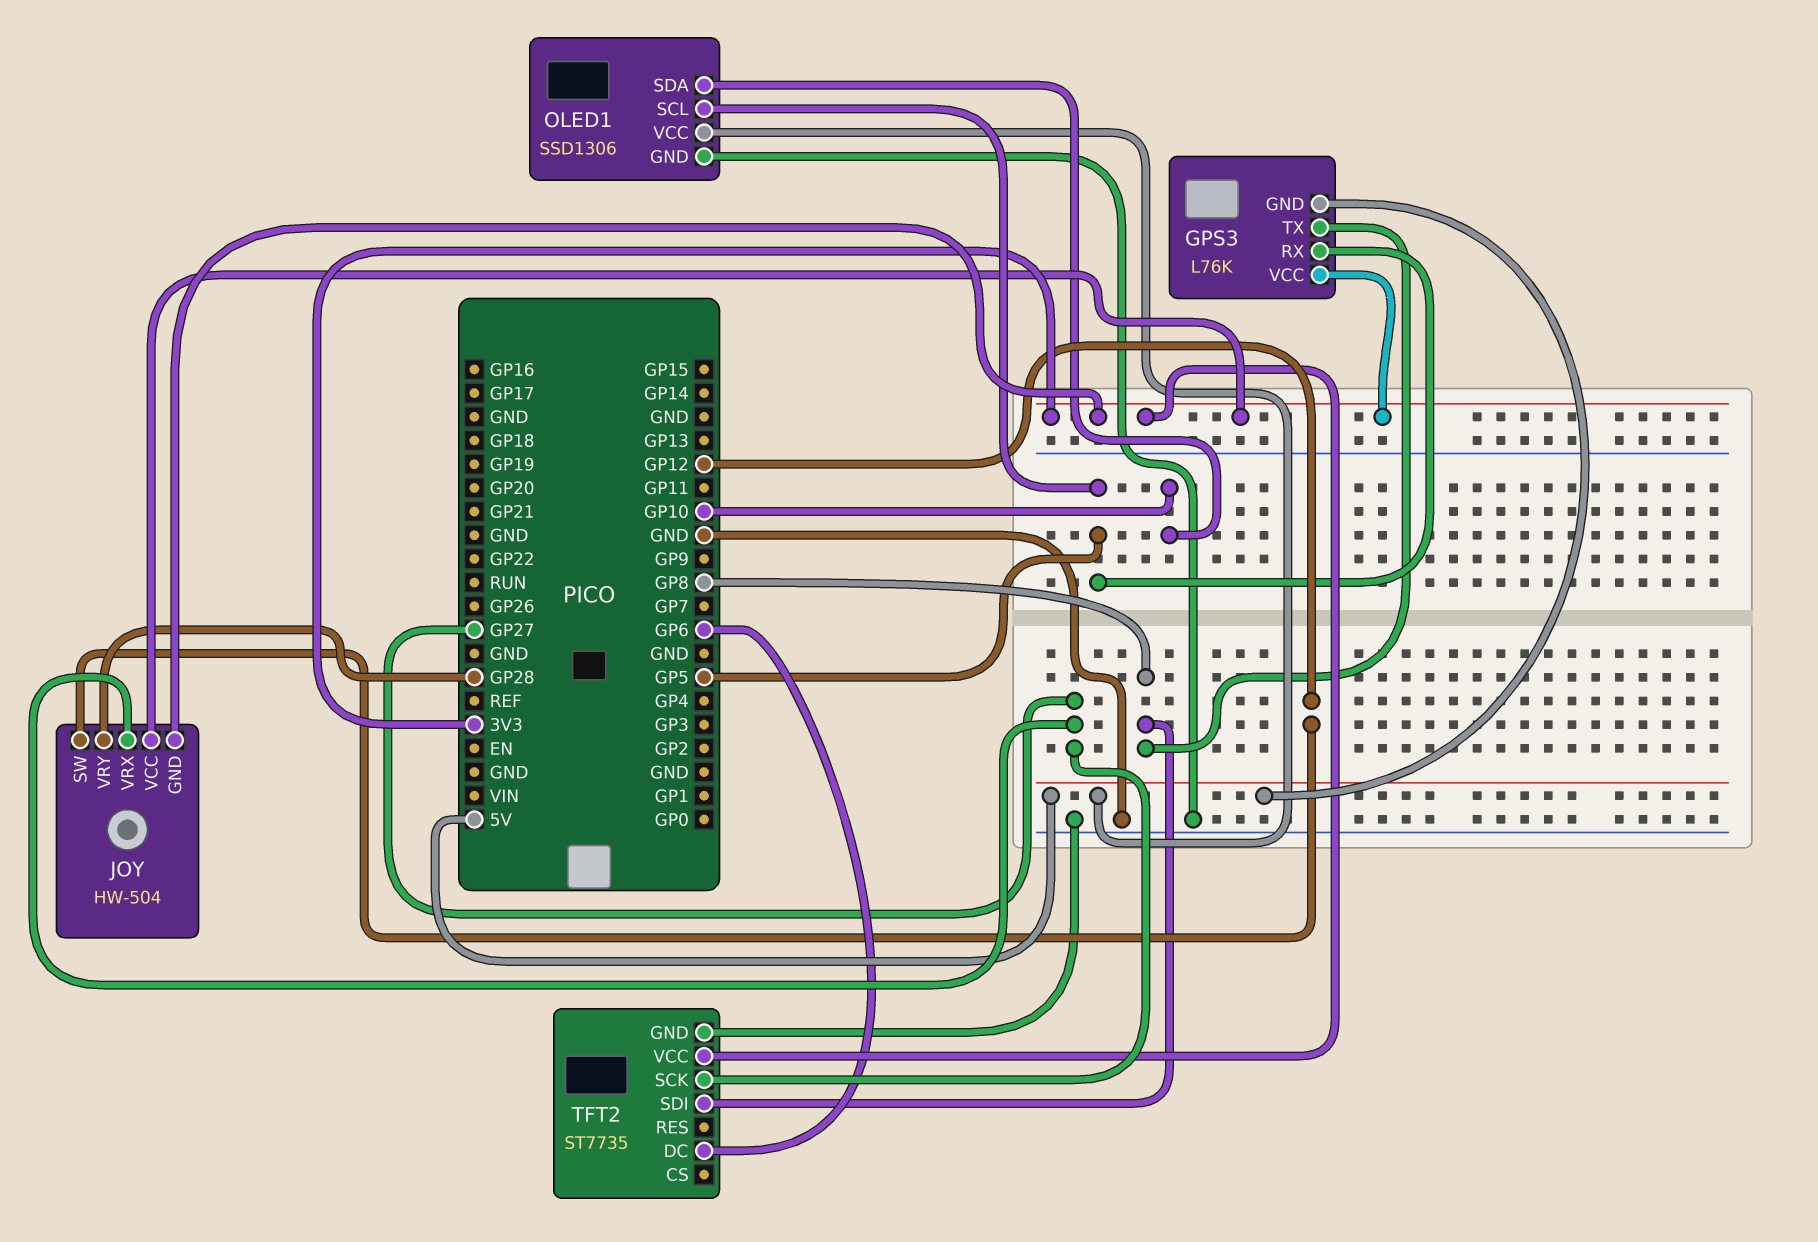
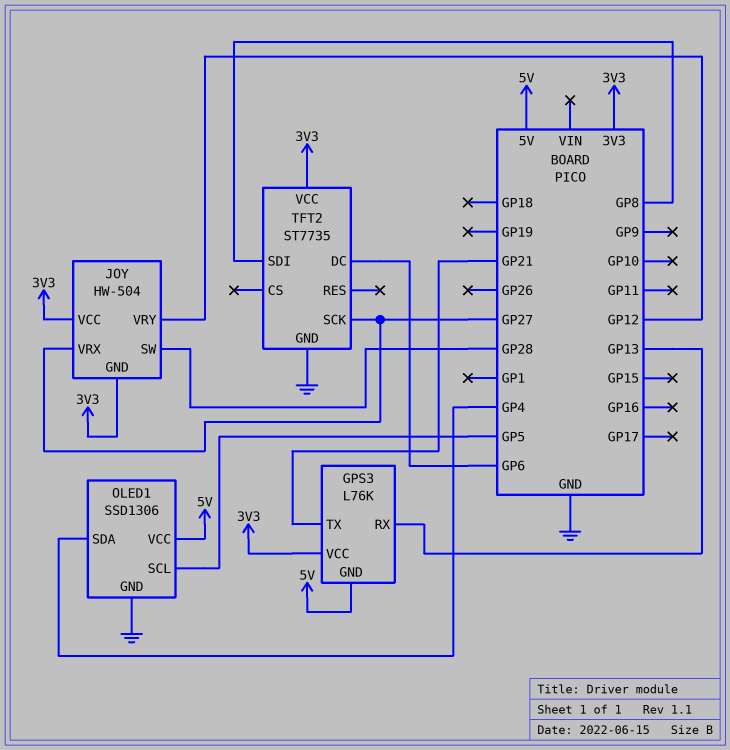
GPS3 pin RX: GP5 -> GP13
GPS3 pin TX: GP8 -> GP21
JOY pin SW: GP12 -> GP28
JOY pin VRY: GP28 -> GP12
OLED1 pin SDA: GP10 -> GP4

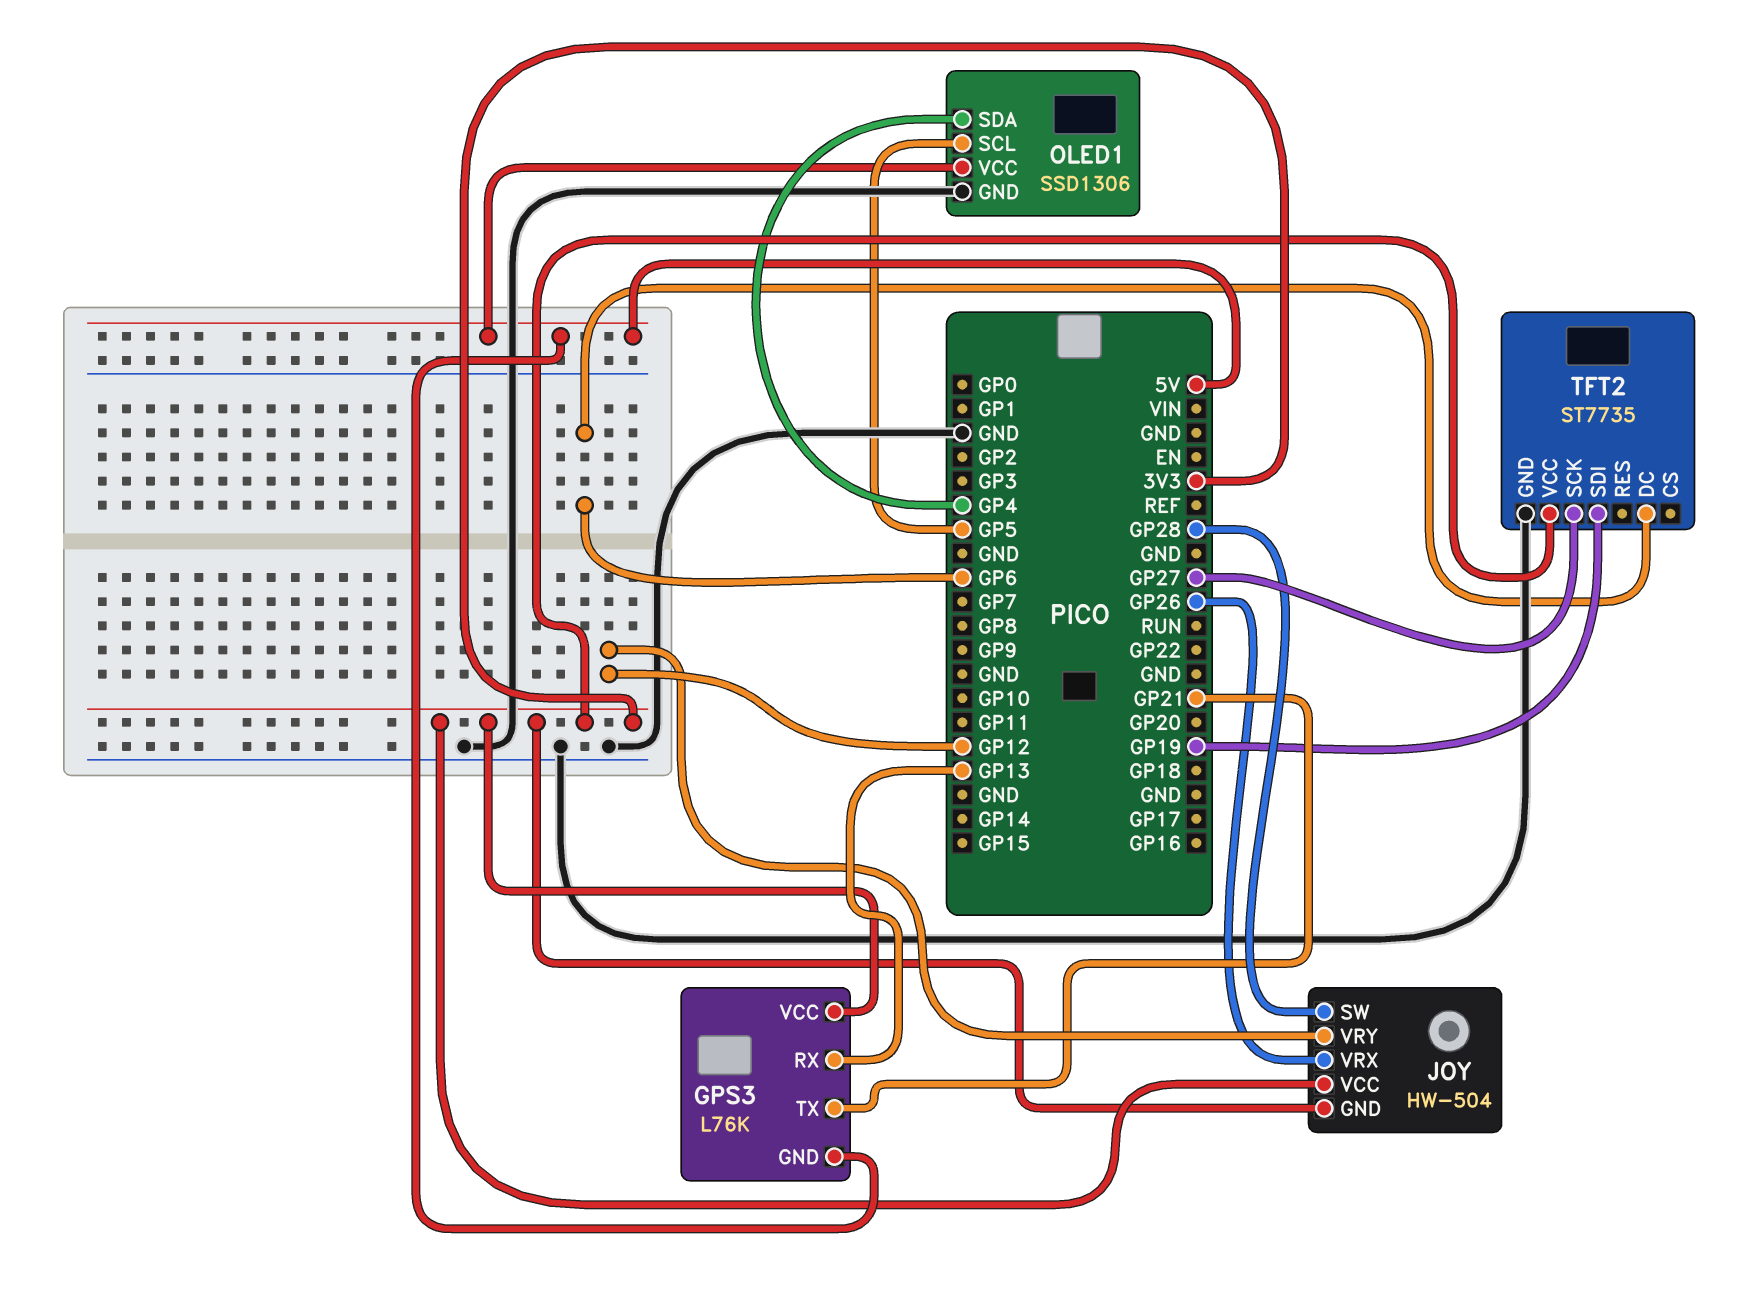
JOY pin VRX: GP27 -> GP26
TFT2 pin SDI: GP8 -> GP19

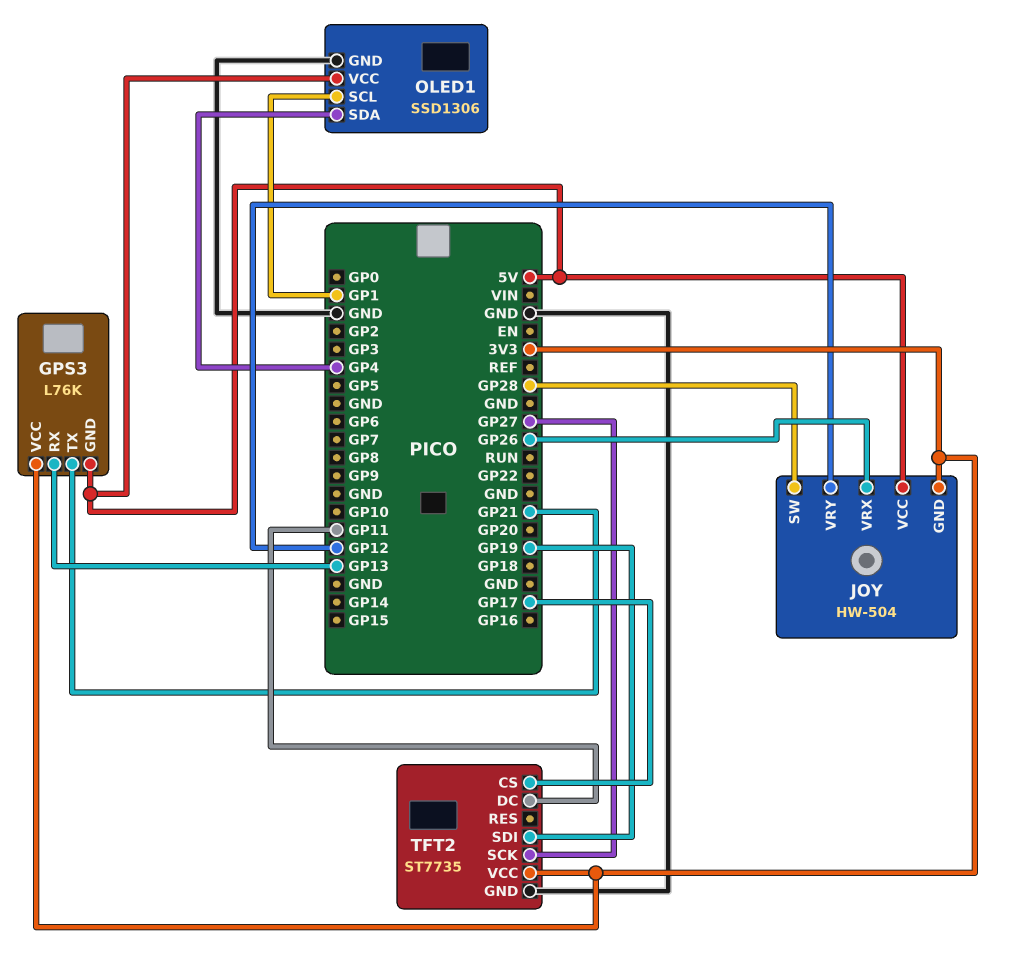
JOY pin VCC: 3V3 -> 5V
OLED1 pin SCL: GP5 -> GP1
TFT2 pin CS: none -> GP17
TFT2 pin DC: GP6 -> GP11

